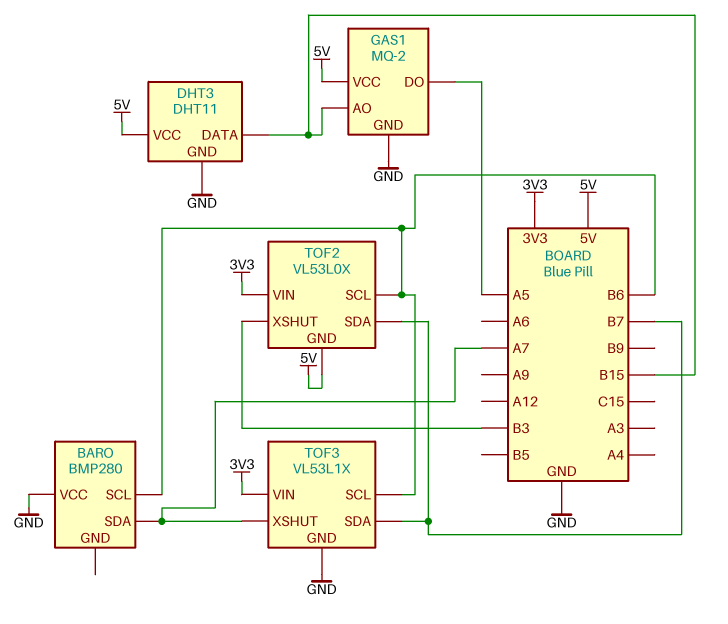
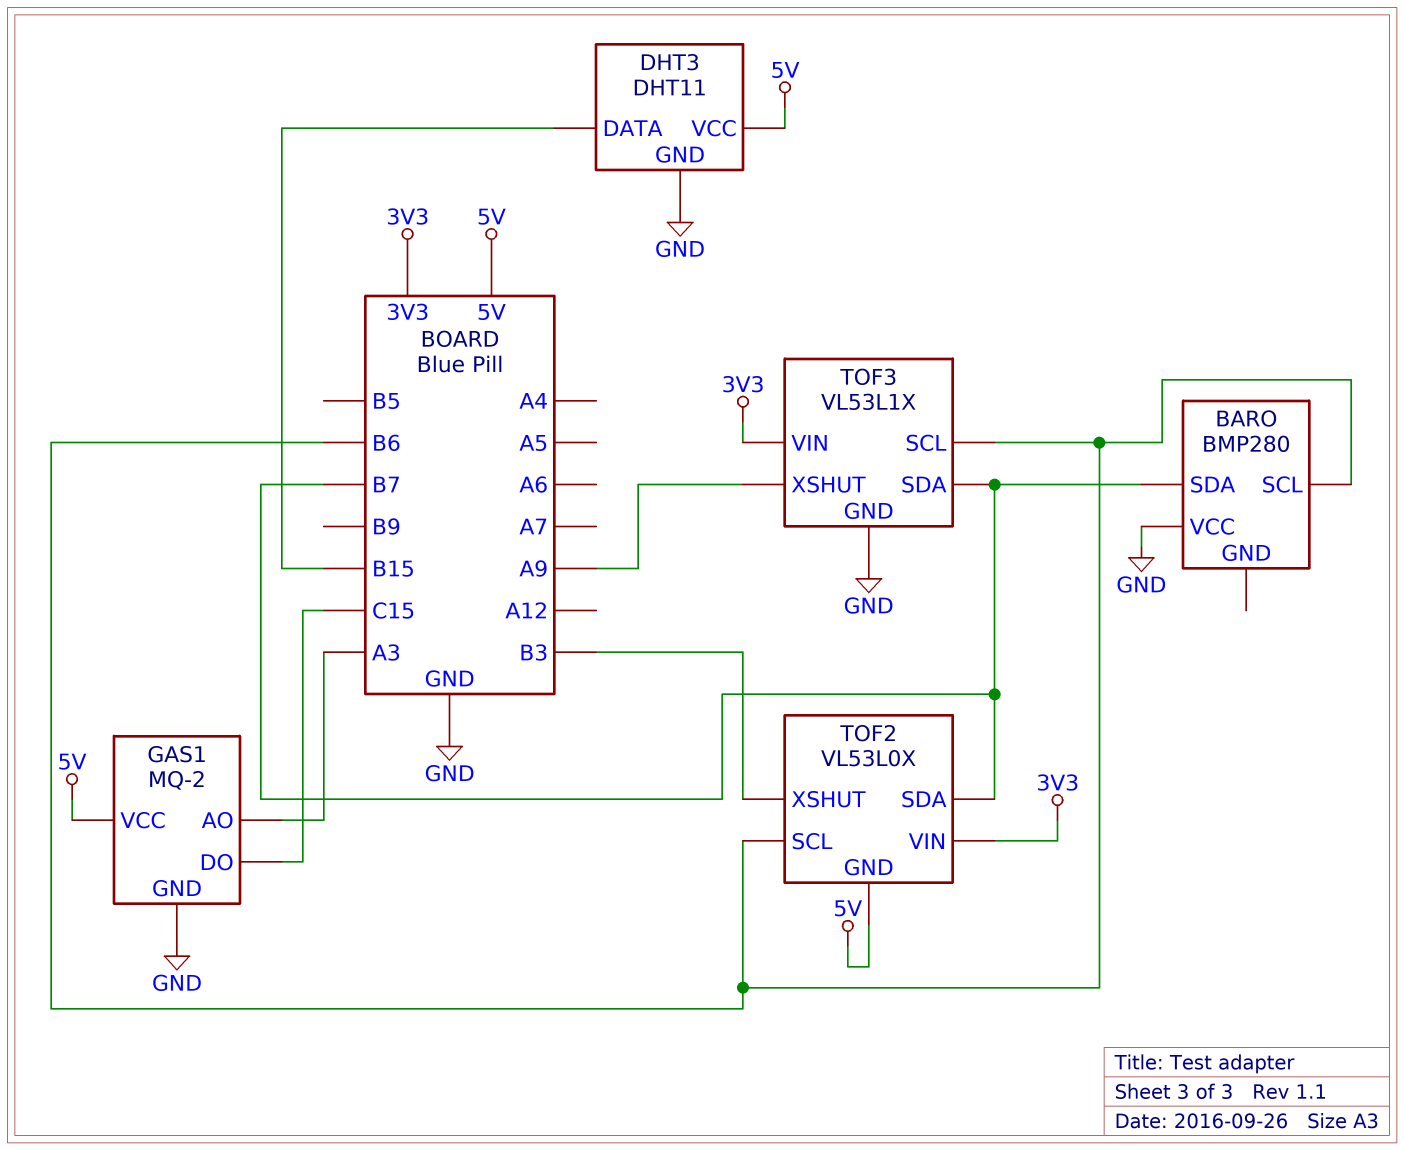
BARO pin SDA: A7 -> B7
GAS1 pin AO: B15 -> A3
GAS1 pin DO: A5 -> C15
TOF3 pin XSHUT: A7 -> A9

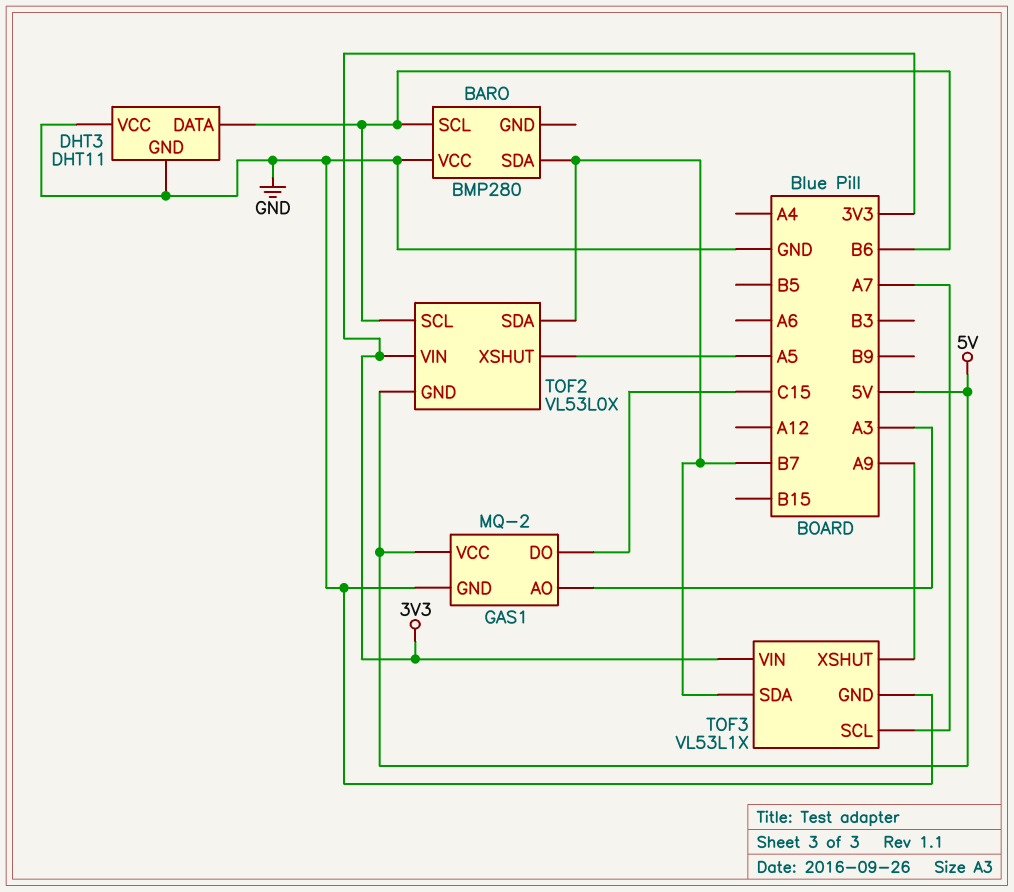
DHT3 pin DATA: B15 -> B6
DHT3 pin VCC: 5V -> GND
TOF2 pin XSHUT: B3 -> A5
TOF3 pin SCL: B6 -> A7

